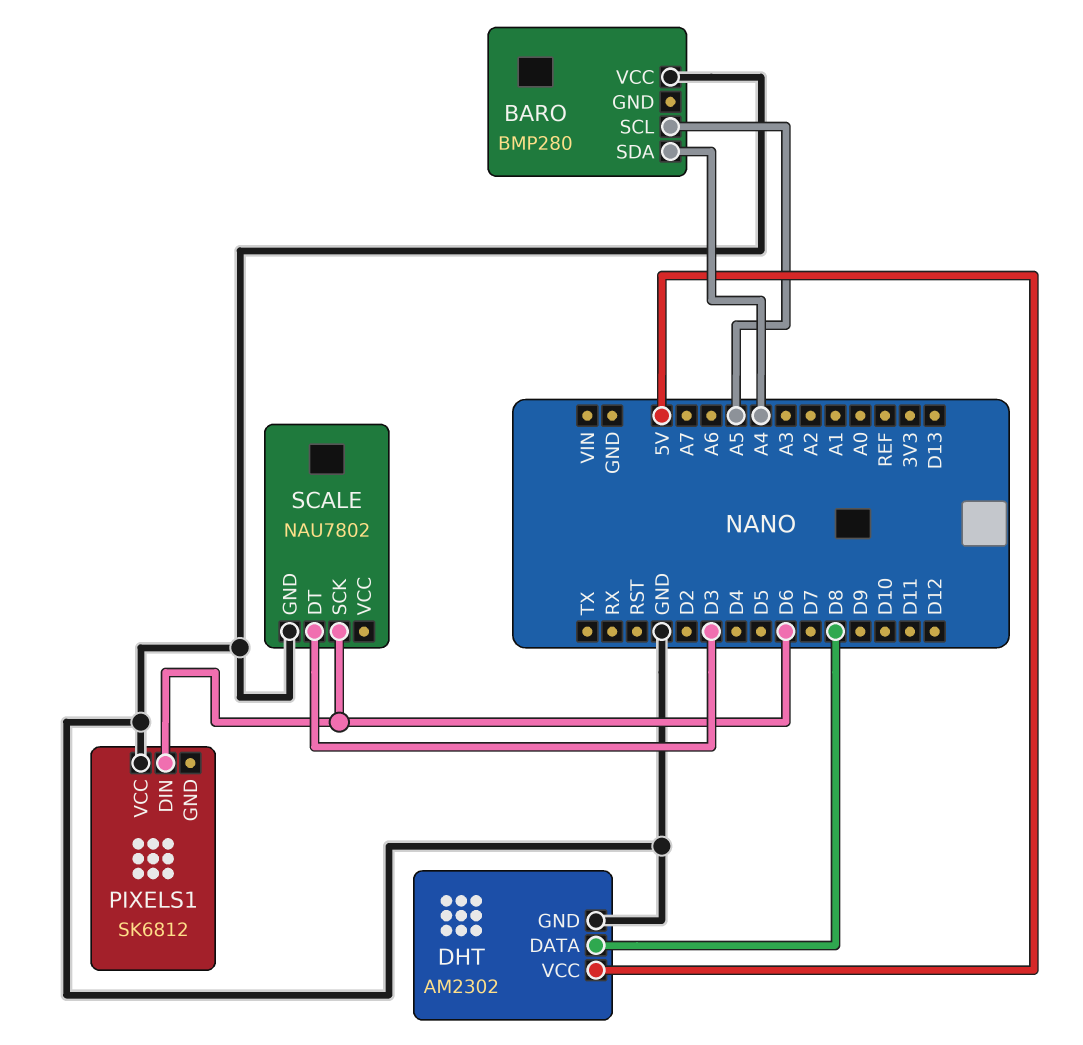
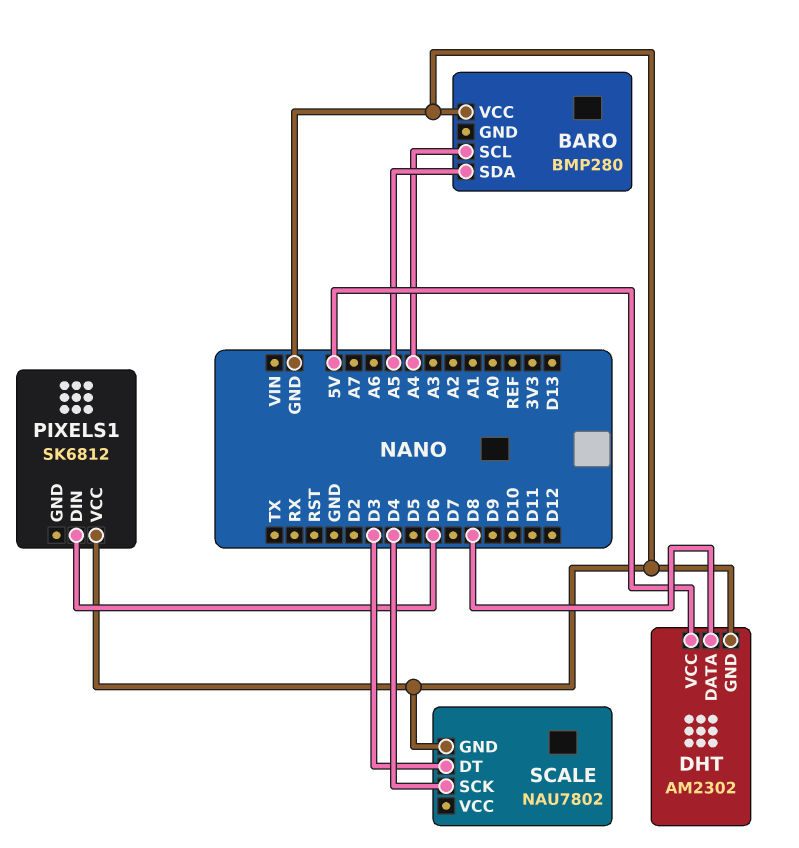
BARO pin SCL: A5 -> A4
BARO pin SDA: A4 -> A5
SCALE pin SCK: D6 -> D4

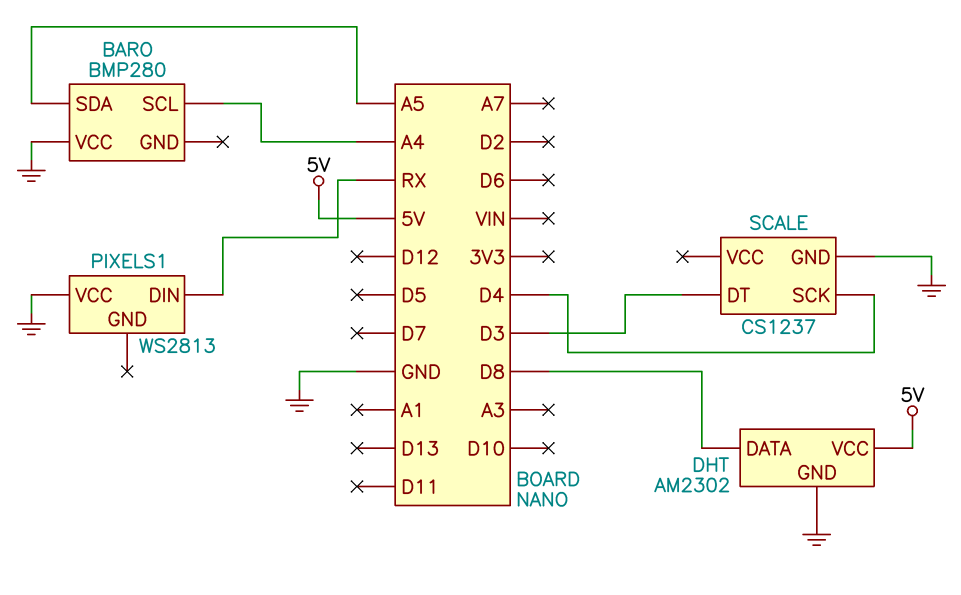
PIXELS1: SK6812 -> WS2813
PIXELS1 pin DIN: D6 -> RX
SCALE: NAU7802 -> CS1237

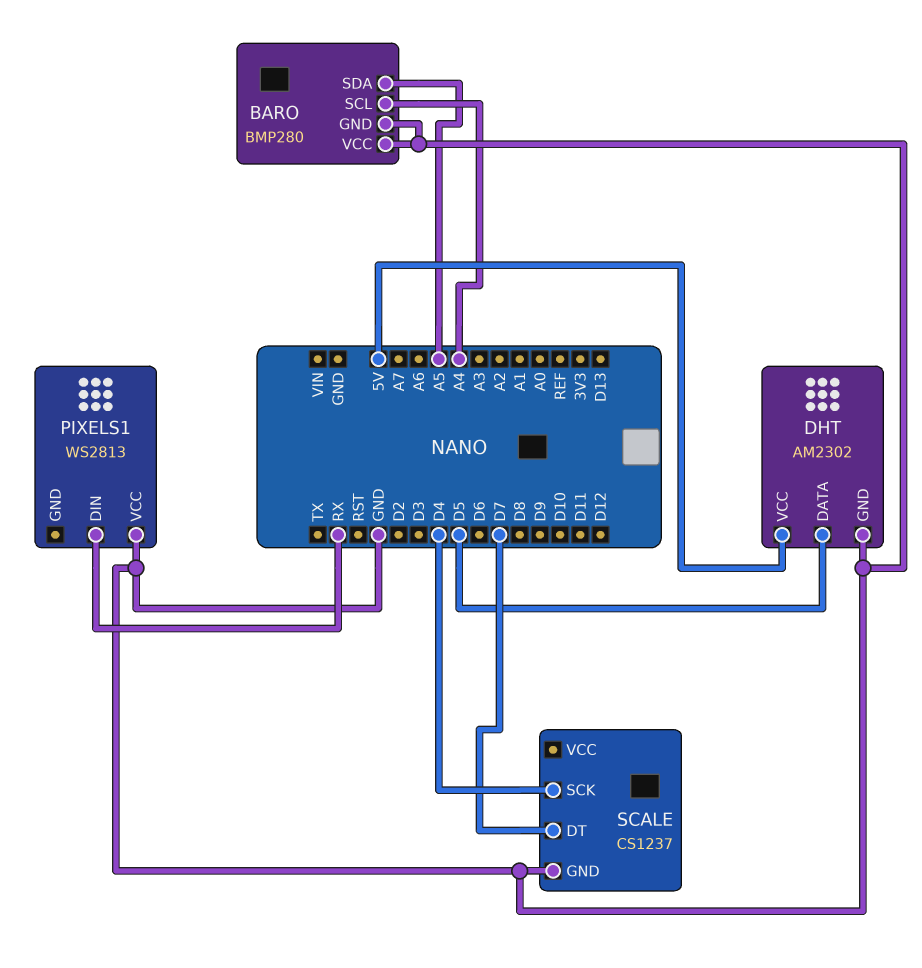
BARO pin GND: none -> GND
DHT pin DATA: D8 -> D5
SCALE pin DT: D3 -> D7

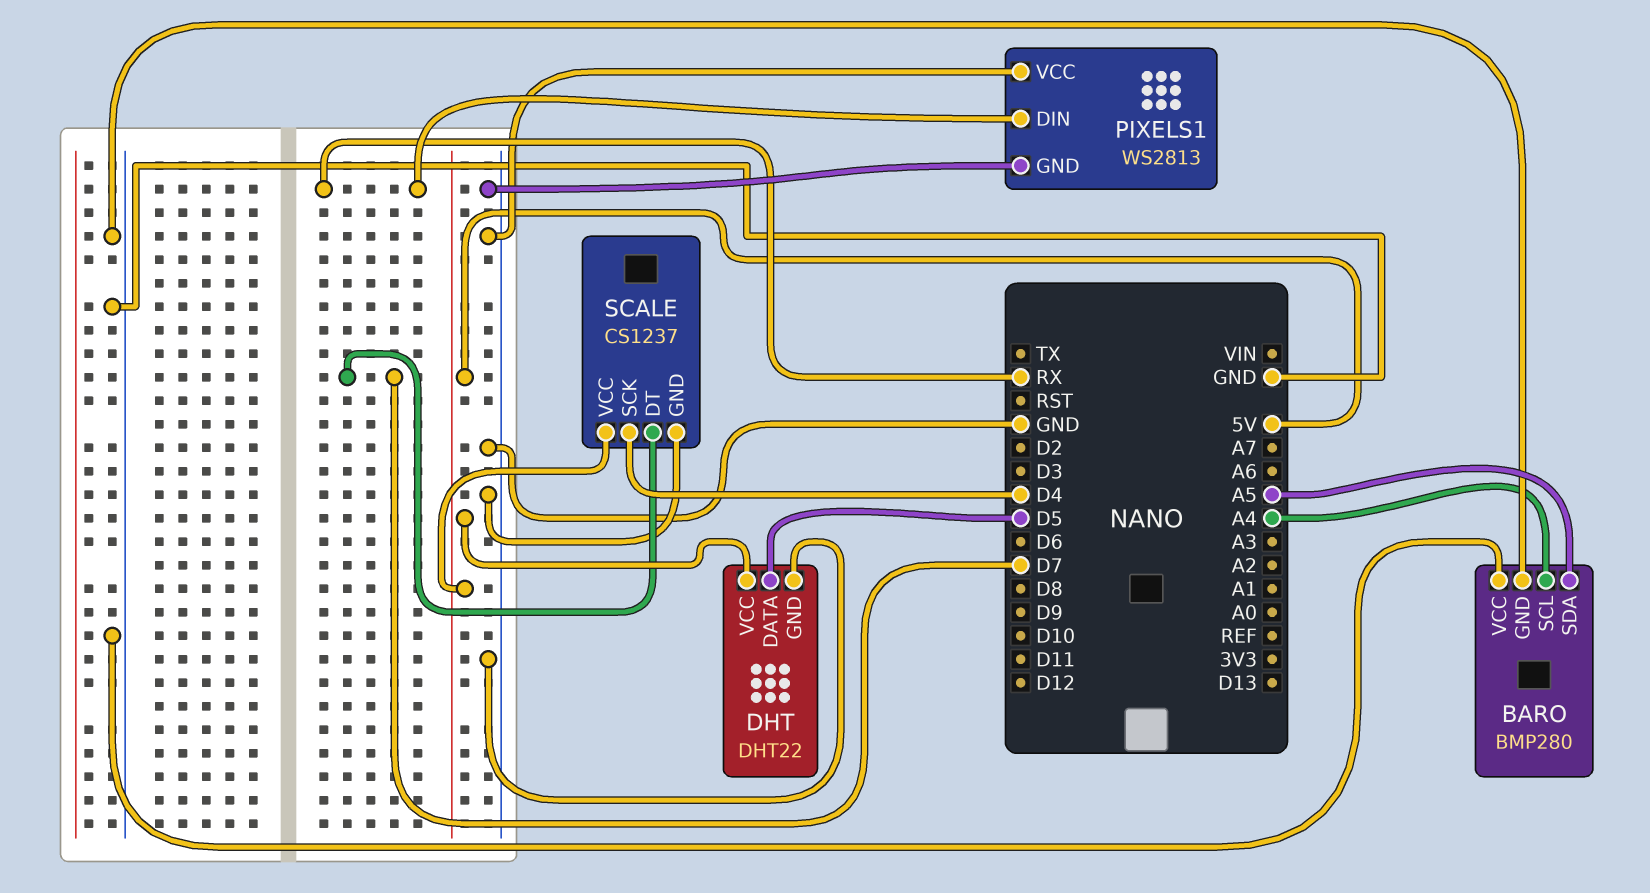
DHT: AM2302 -> DHT22
PIXELS1 pin GND: none -> GND
SCALE pin VCC: none -> 5V

